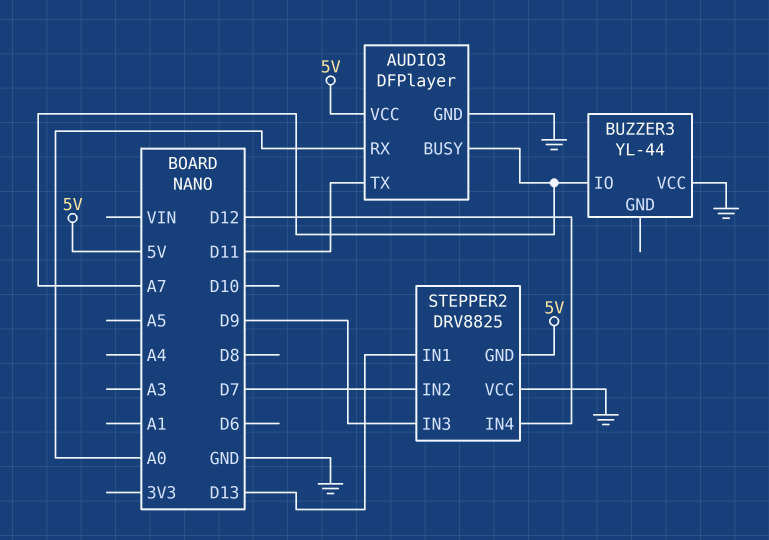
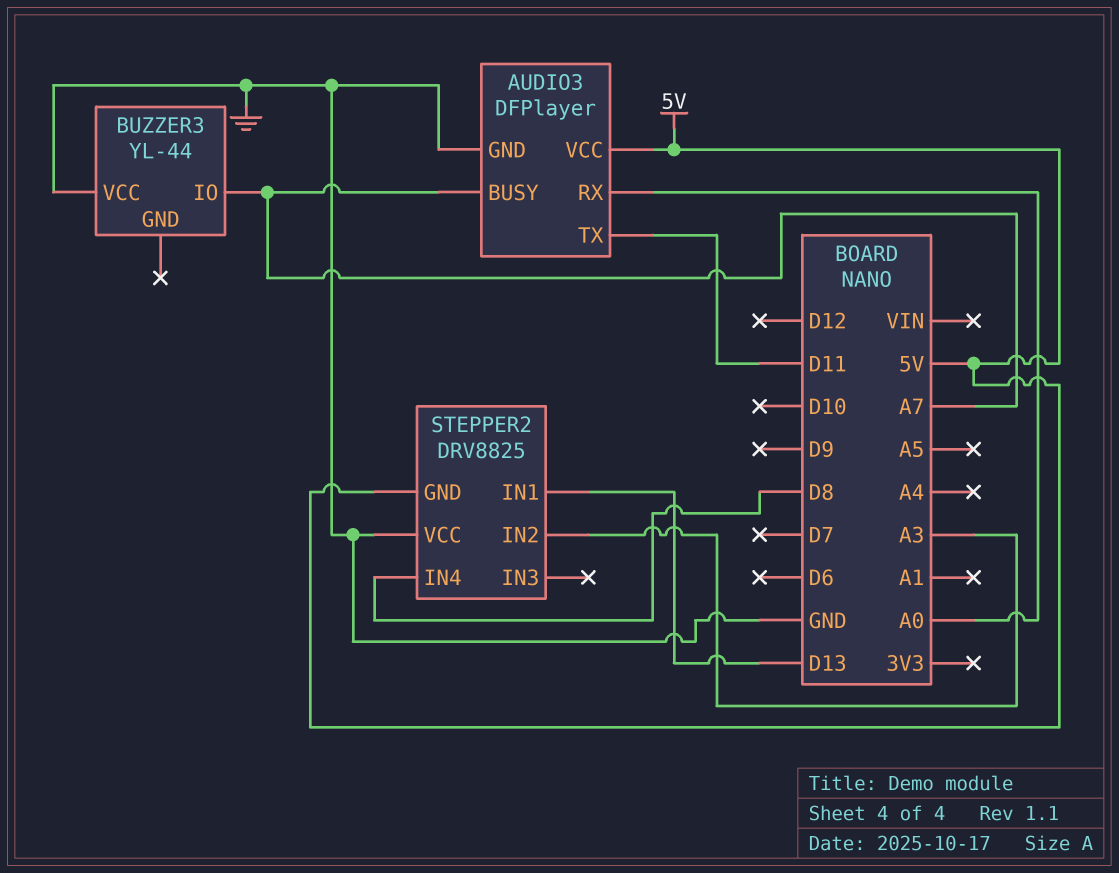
STEPPER2 pin IN2: D7 -> A3
STEPPER2 pin IN3: D9 -> none
STEPPER2 pin IN4: D12 -> D8

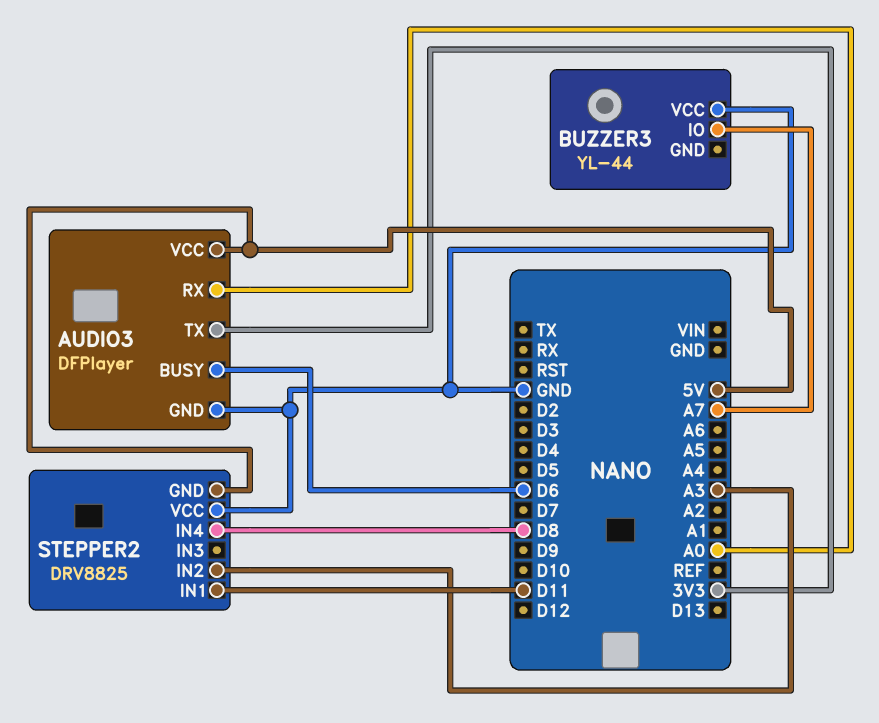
AUDIO3 pin BUSY: A7 -> D6
AUDIO3 pin TX: D11 -> 3V3
STEPPER2 pin IN1: D13 -> D11

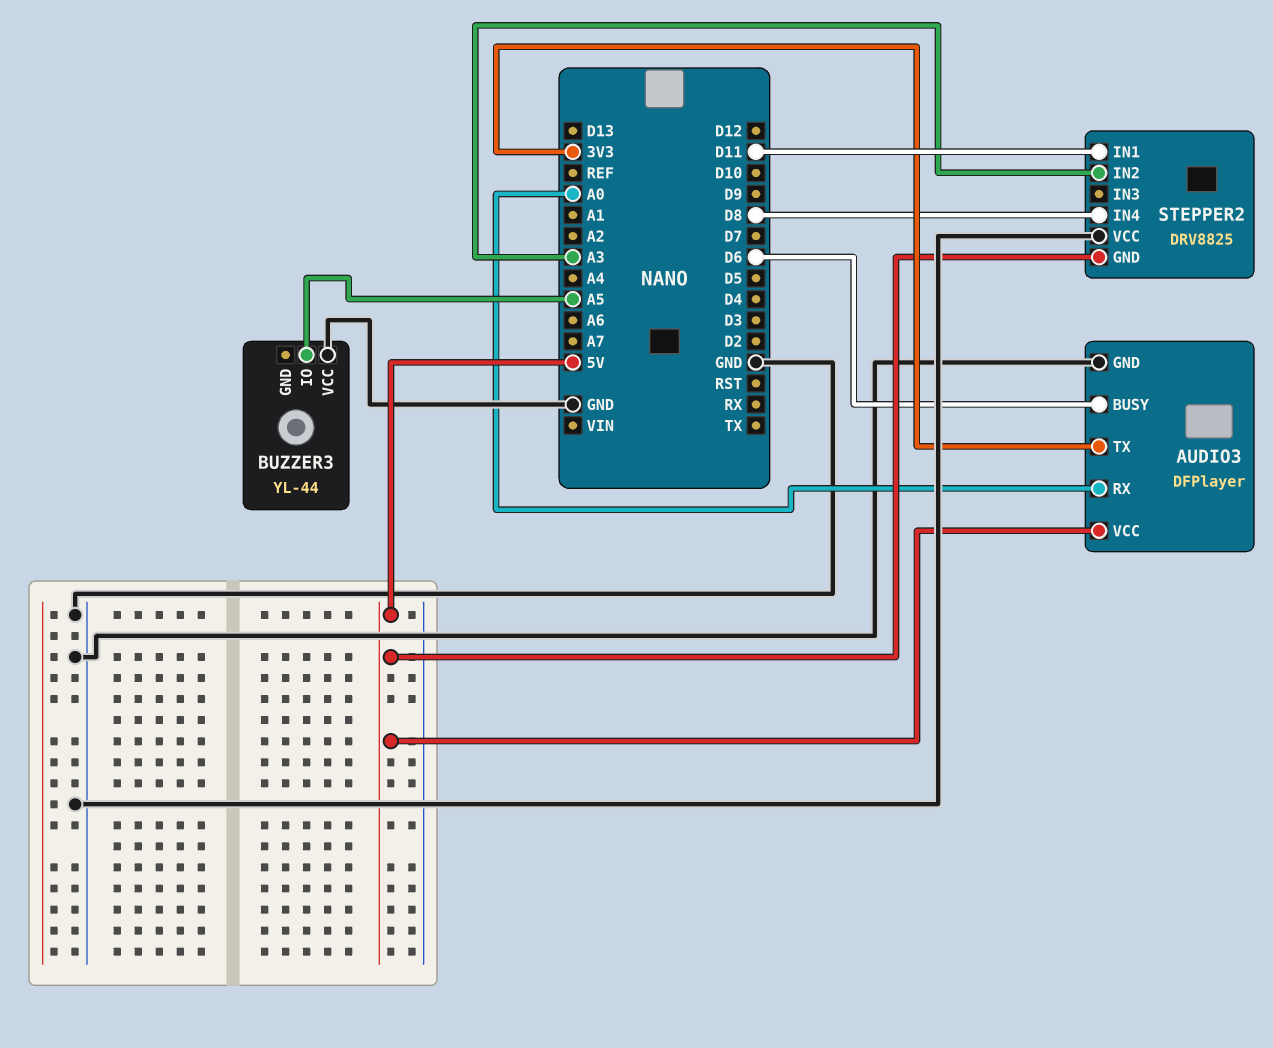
BUZZER3 pin IO: A7 -> A5

